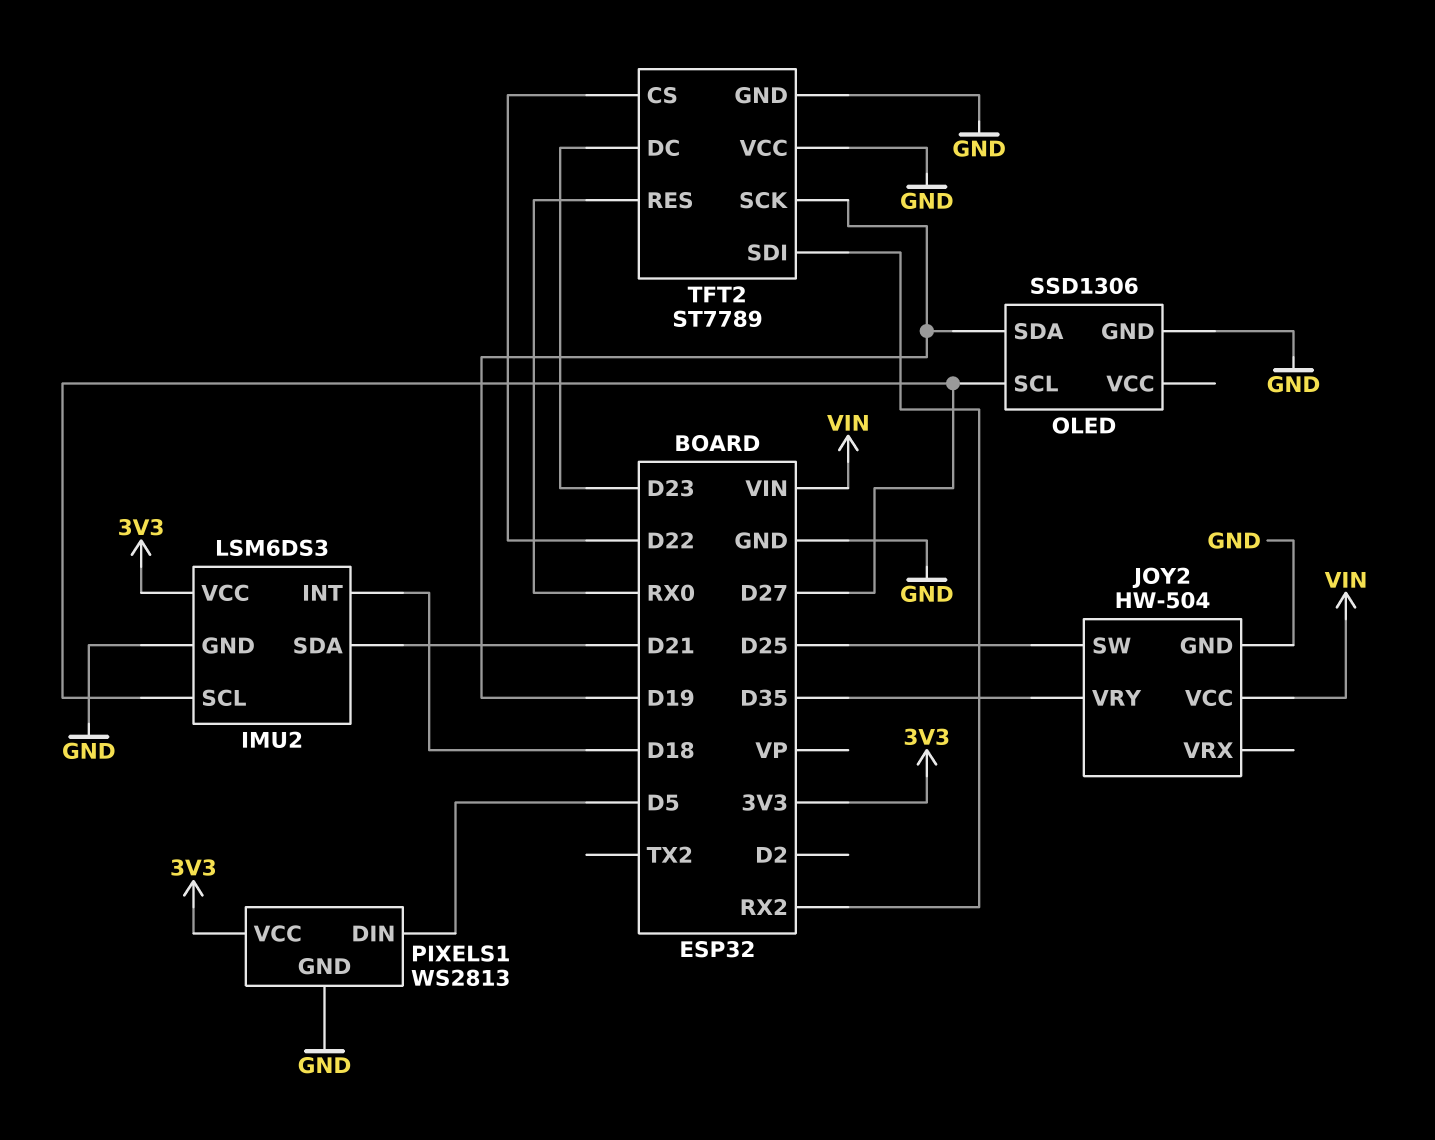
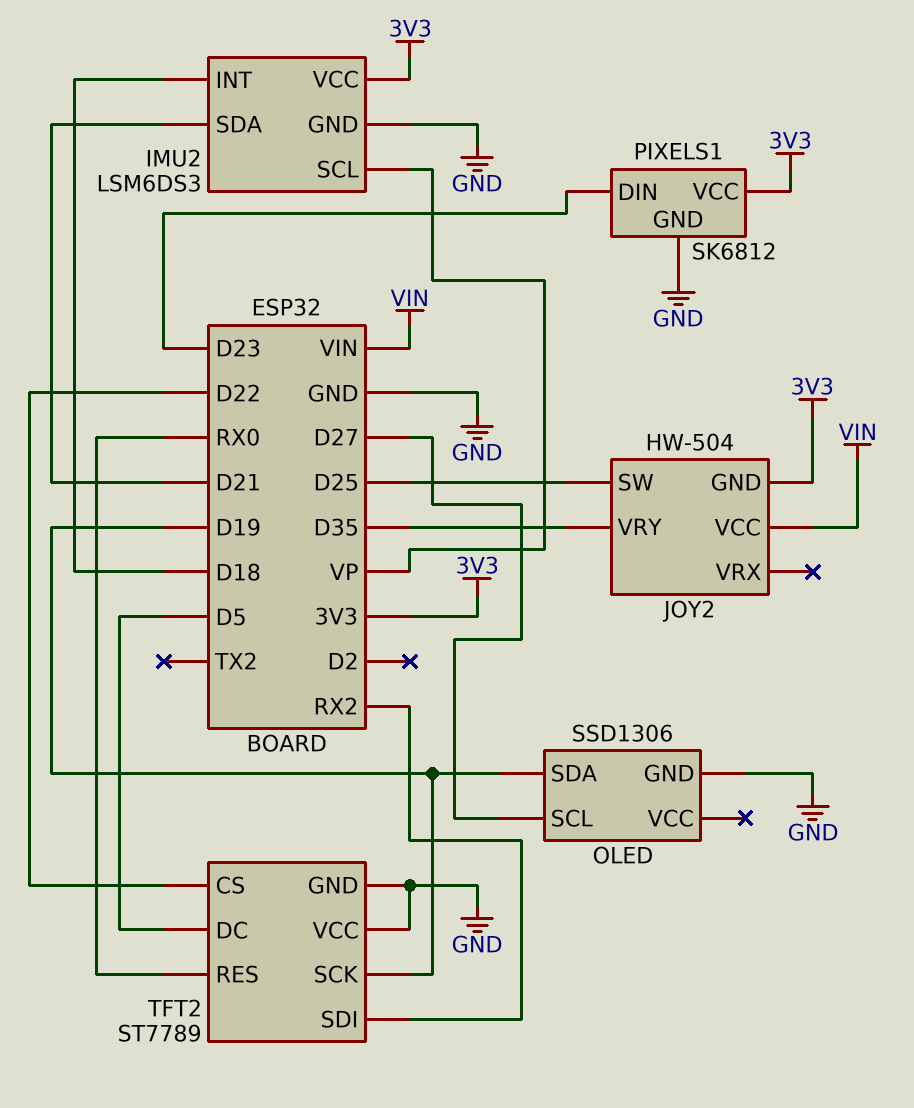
IMU2 pin SCL: D27 -> VP
JOY2 pin GND: GND -> 3V3
PIXELS1: WS2813 -> SK6812
PIXELS1 pin DIN: D5 -> D23
TFT2 pin DC: D23 -> D5

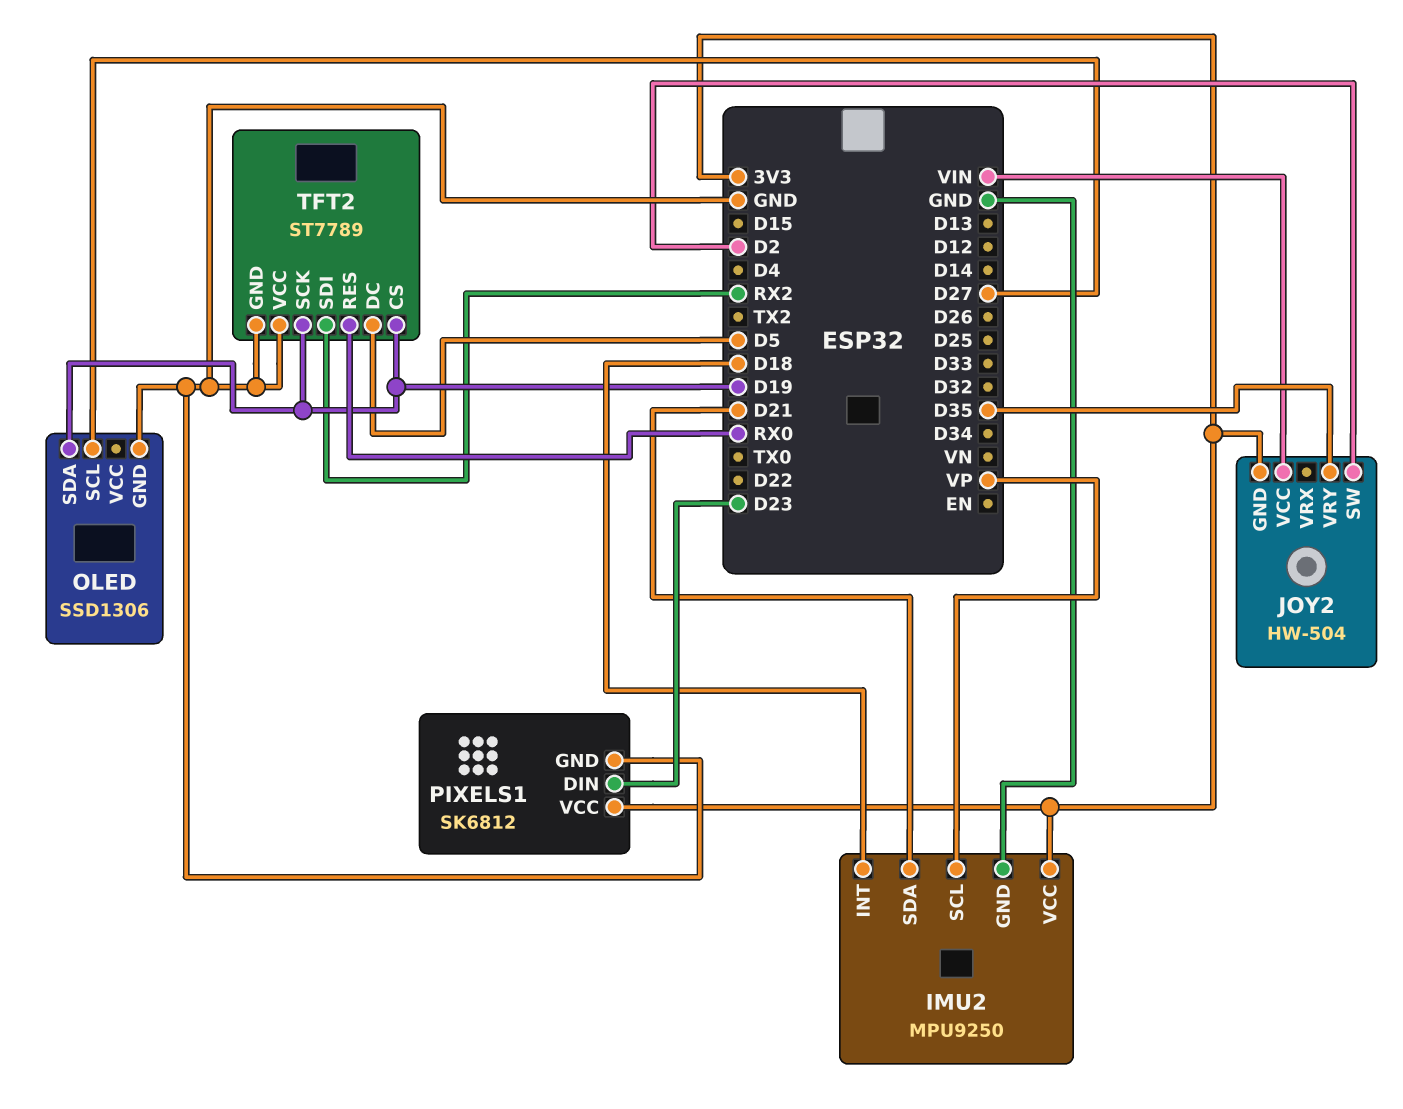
IMU2: LSM6DS3 -> MPU9250
JOY2 pin SW: D25 -> D2
TFT2 pin CS: D22 -> D19

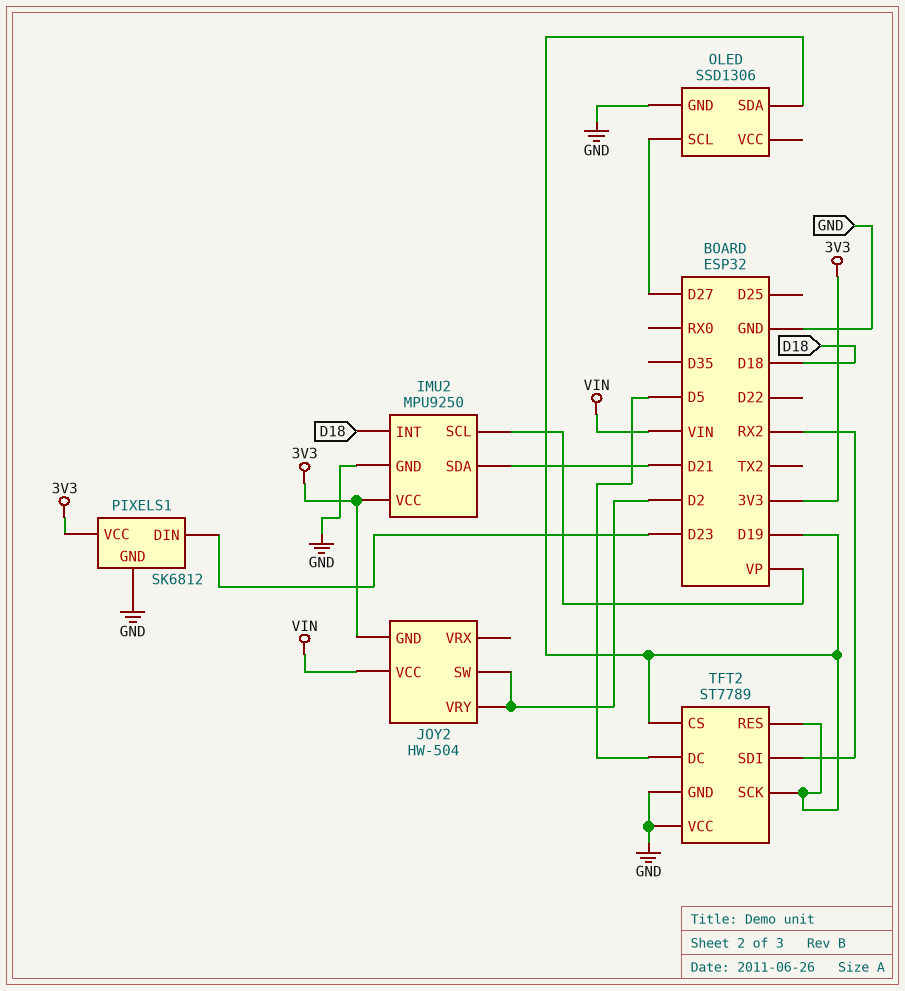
JOY2 pin VRY: D35 -> D2
TFT2 pin RES: RX0 -> D19

